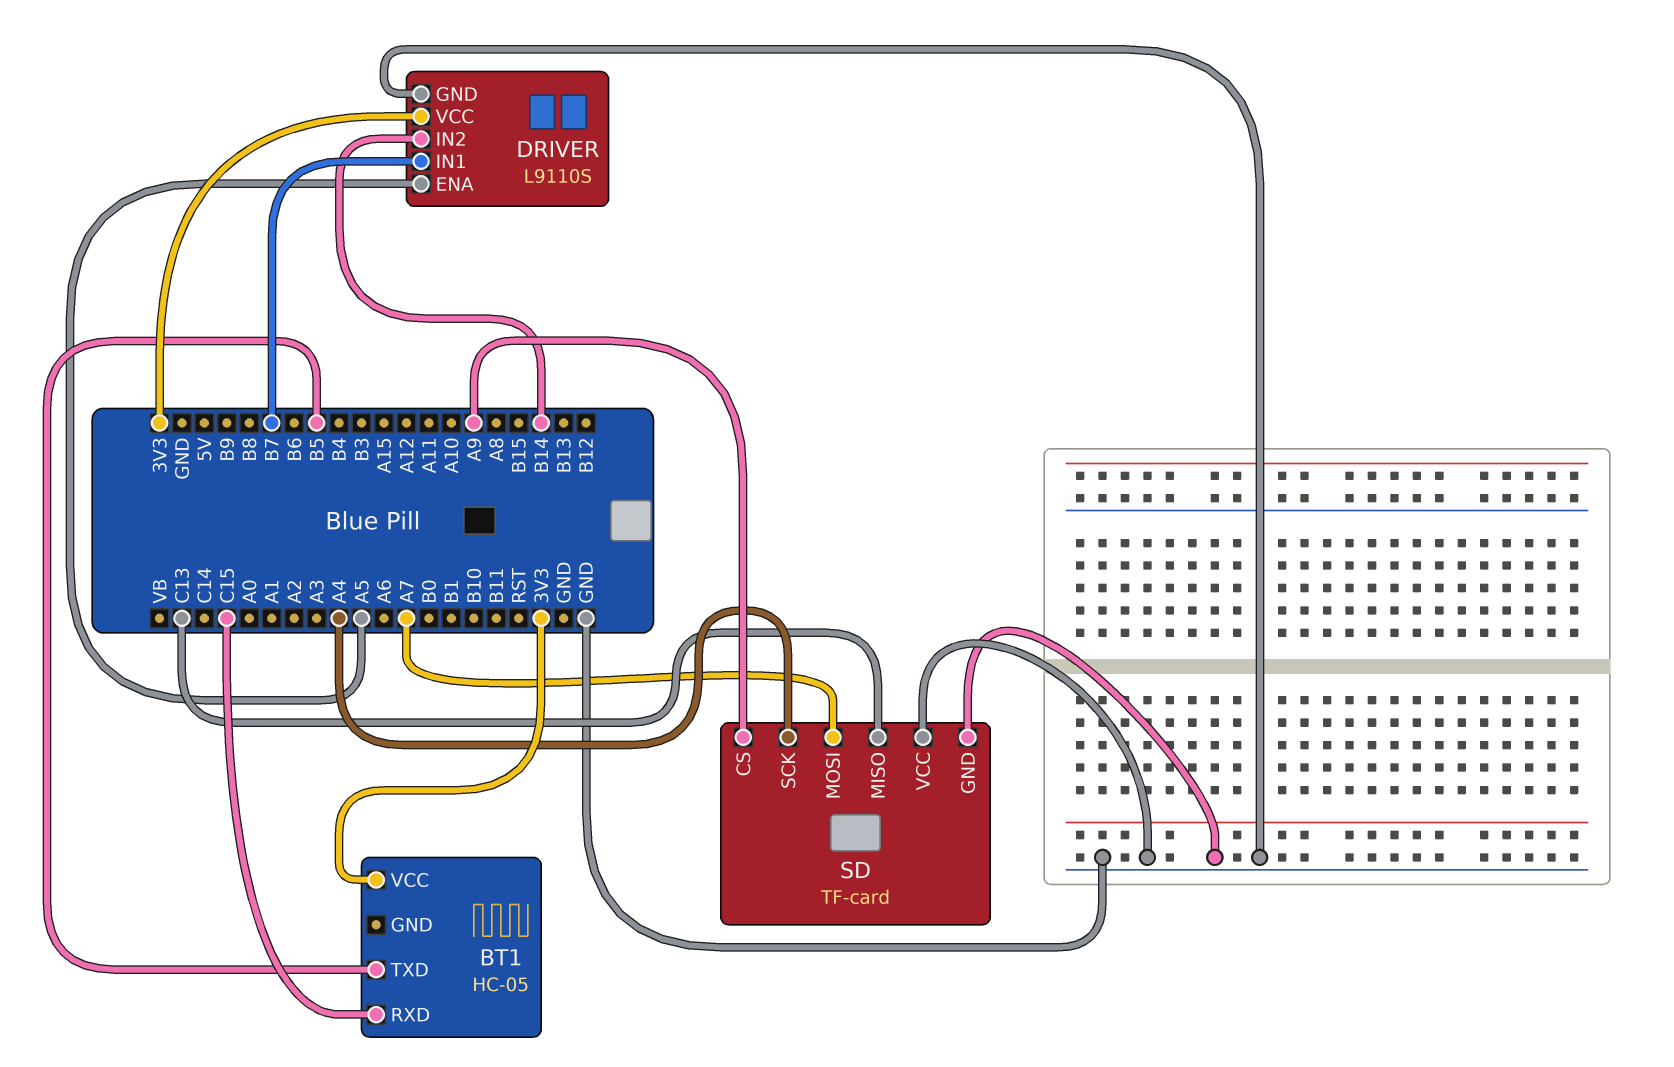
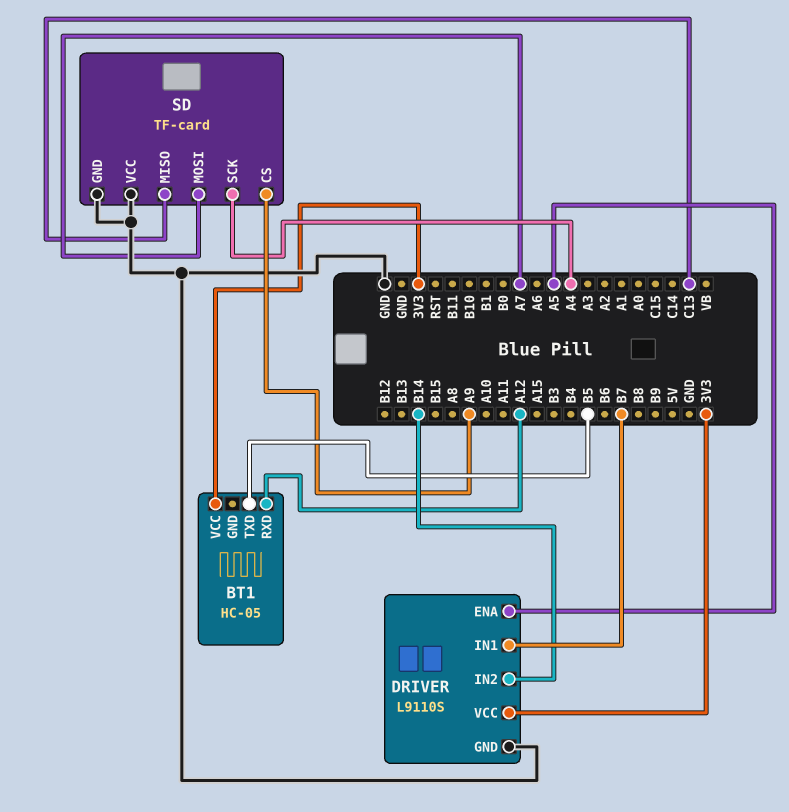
BT1 pin RXD: C15 -> A12

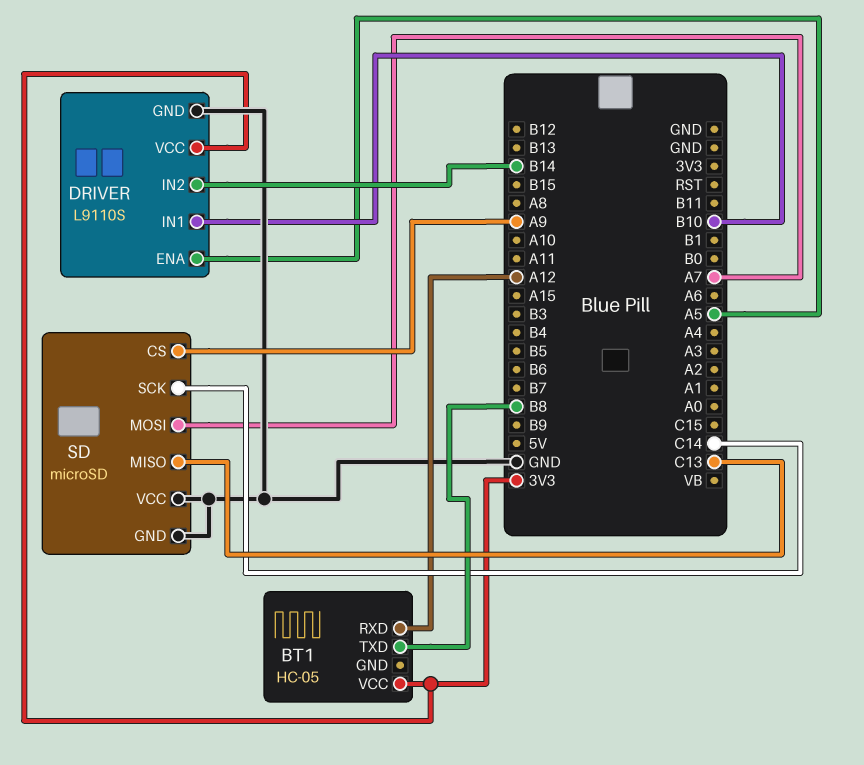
BT1 pin TXD: B5 -> B8
DRIVER pin IN1: B7 -> B10
SD: TF-card -> microSD
SD pin SCK: A4 -> C14

